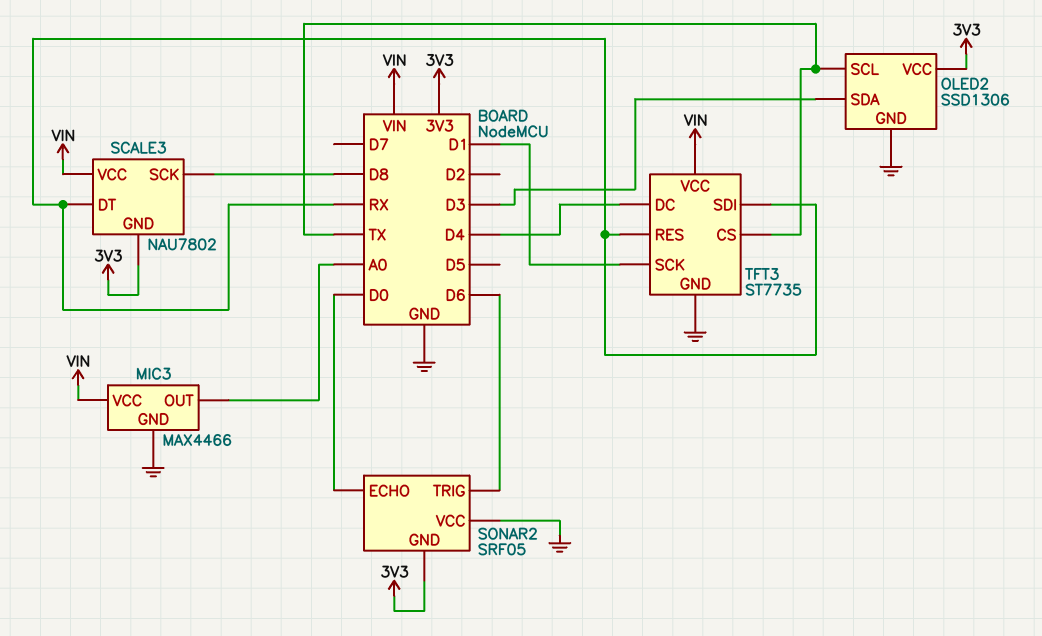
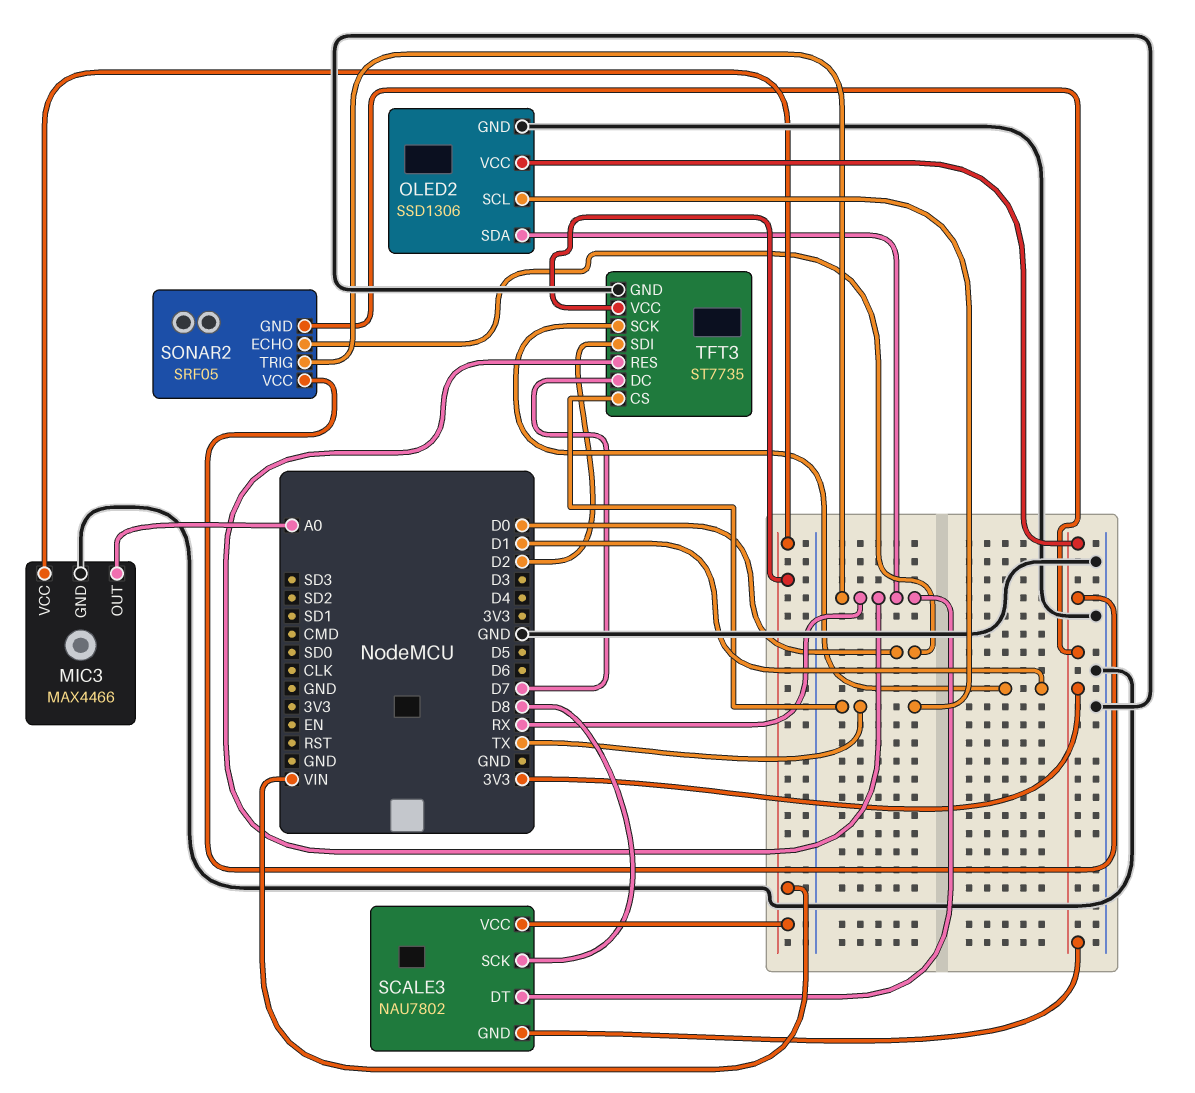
OLED2 pin SDA: D3 -> RX
SONAR2 pin TRIG: D6 -> RX
SONAR2 pin VCC: GND -> 3V3
TFT3 pin DC: D4 -> D7
TFT3 pin SDI: RX -> D2

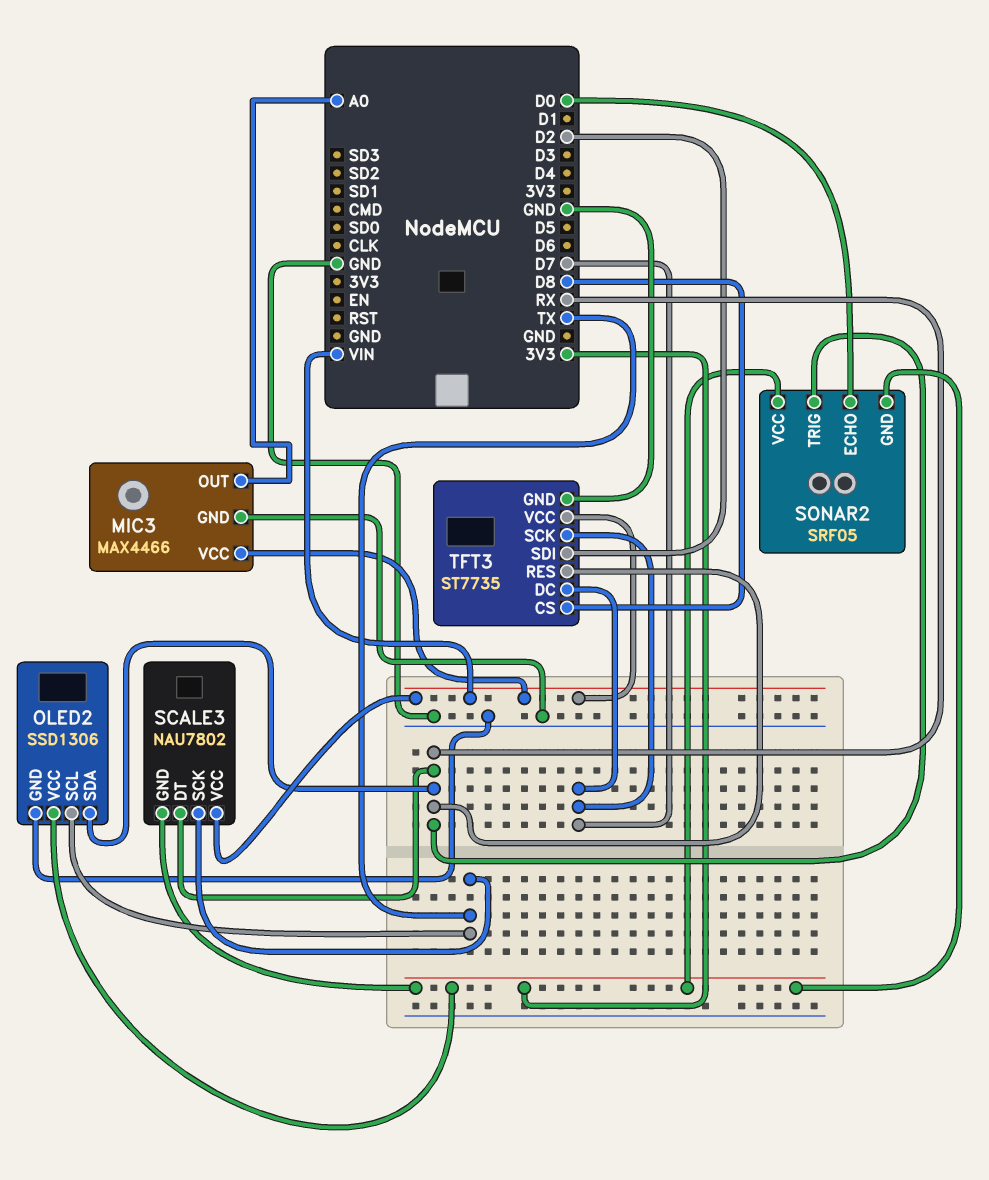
SCALE3 pin SCK: D8 -> TX
TFT3 pin CS: TX -> D8
TFT3 pin SCK: D1 -> D7

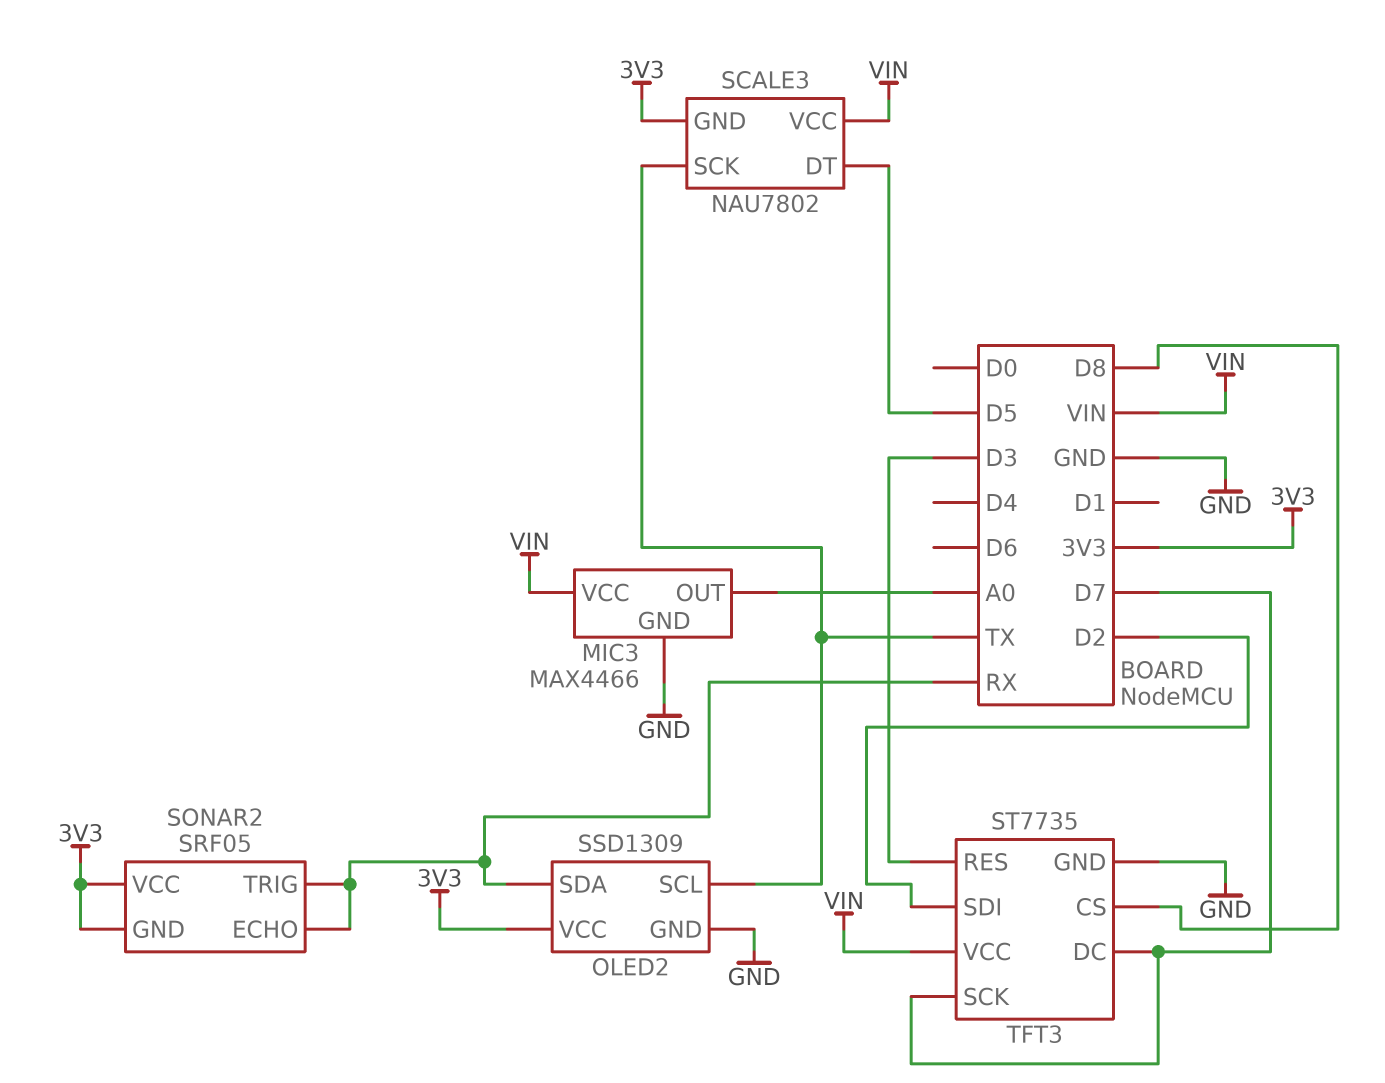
OLED2: SSD1306 -> SSD1309
SCALE3 pin DT: RX -> D5
SONAR2 pin ECHO: D0 -> RX
TFT3 pin RES: RX -> D3

